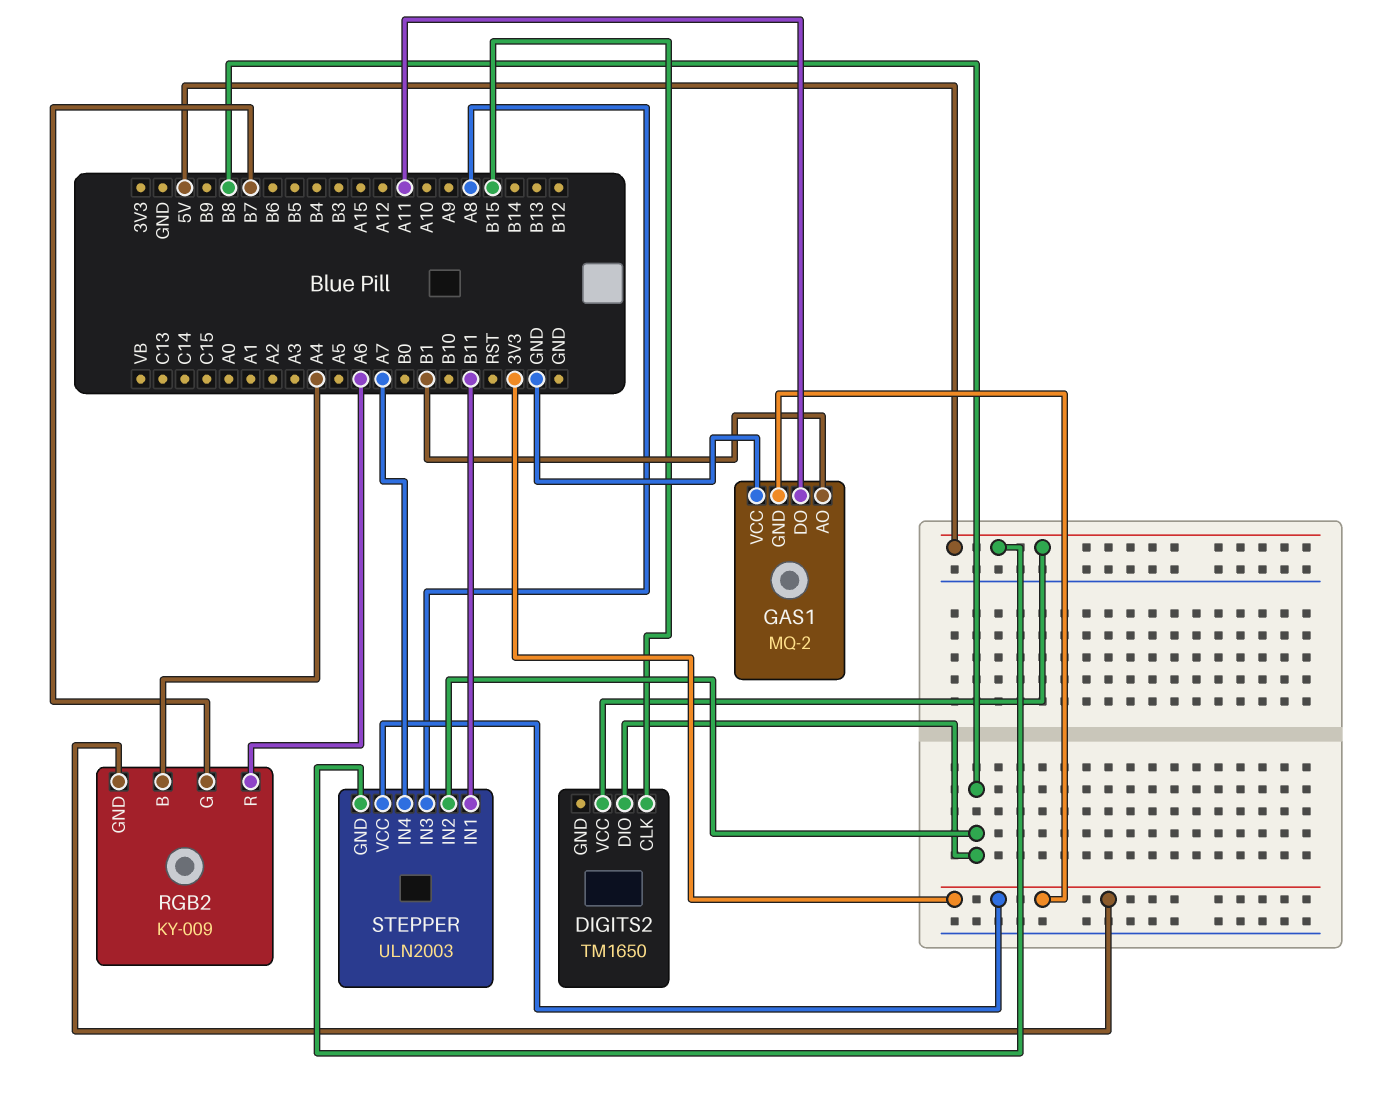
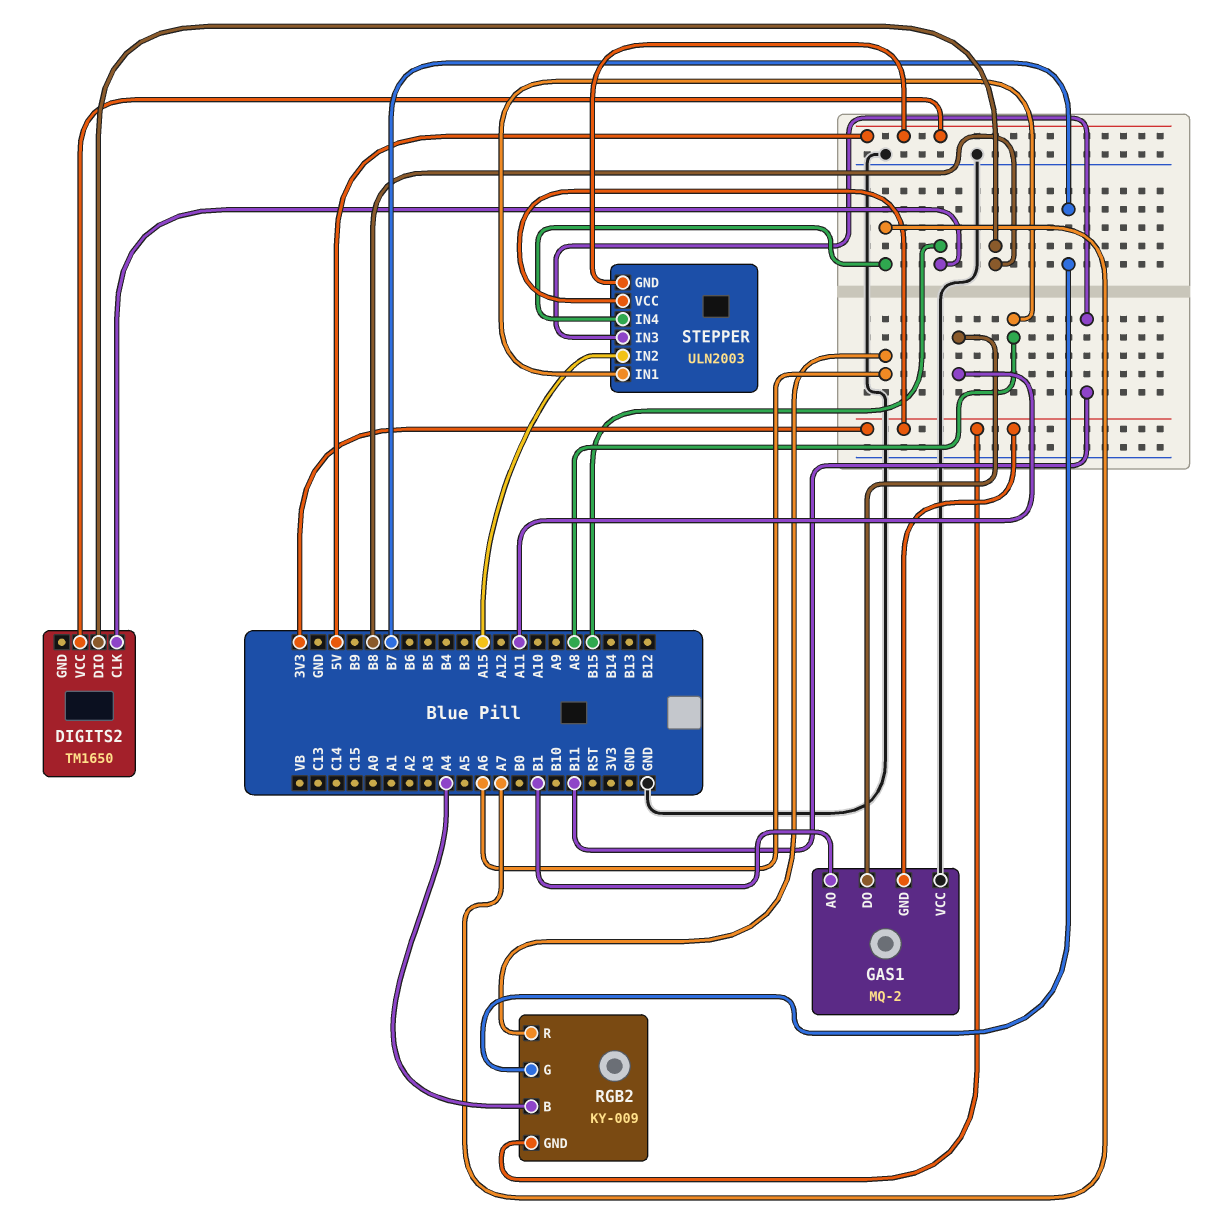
STEPPER pin IN1: B11 -> A8
STEPPER pin IN2: B8 -> A15
STEPPER pin IN3: A8 -> B11

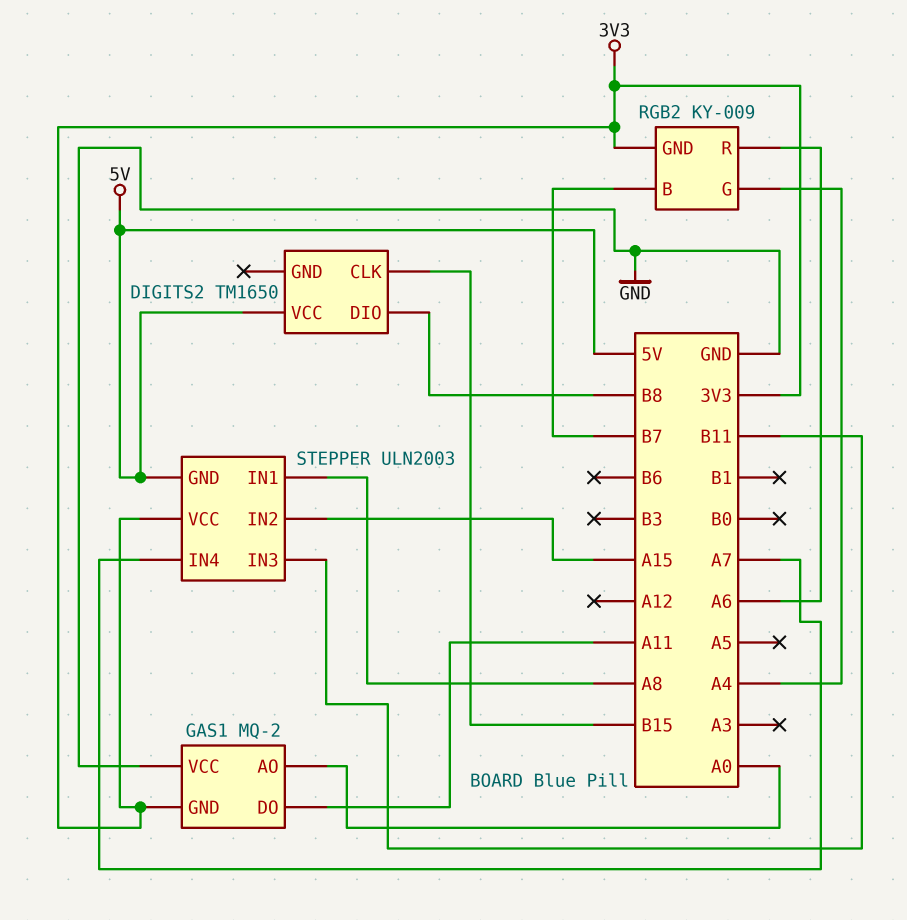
GAS1 pin AO: B1 -> A0
RGB2 pin B: A4 -> B7
RGB2 pin G: B7 -> A4

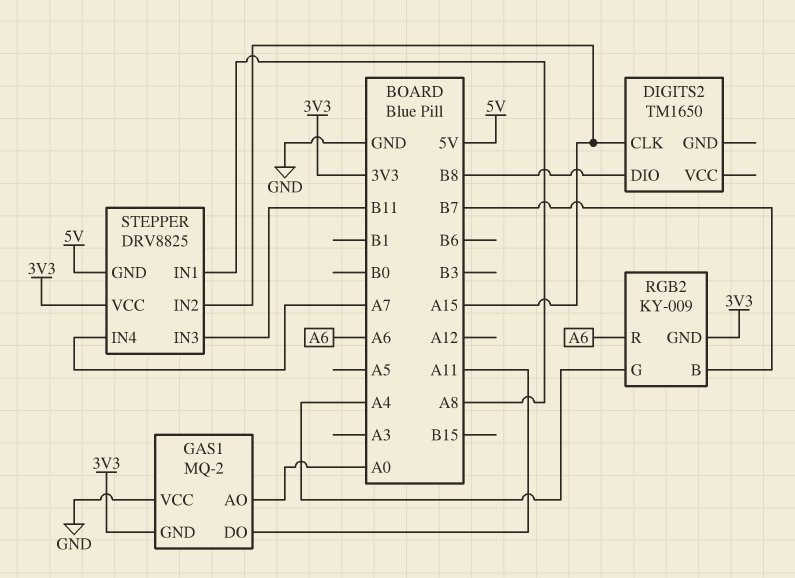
DIGITS2 pin CLK: B15 -> A15
DIGITS2 pin VCC: 5V -> none
STEPPER: ULN2003 -> DRV8825

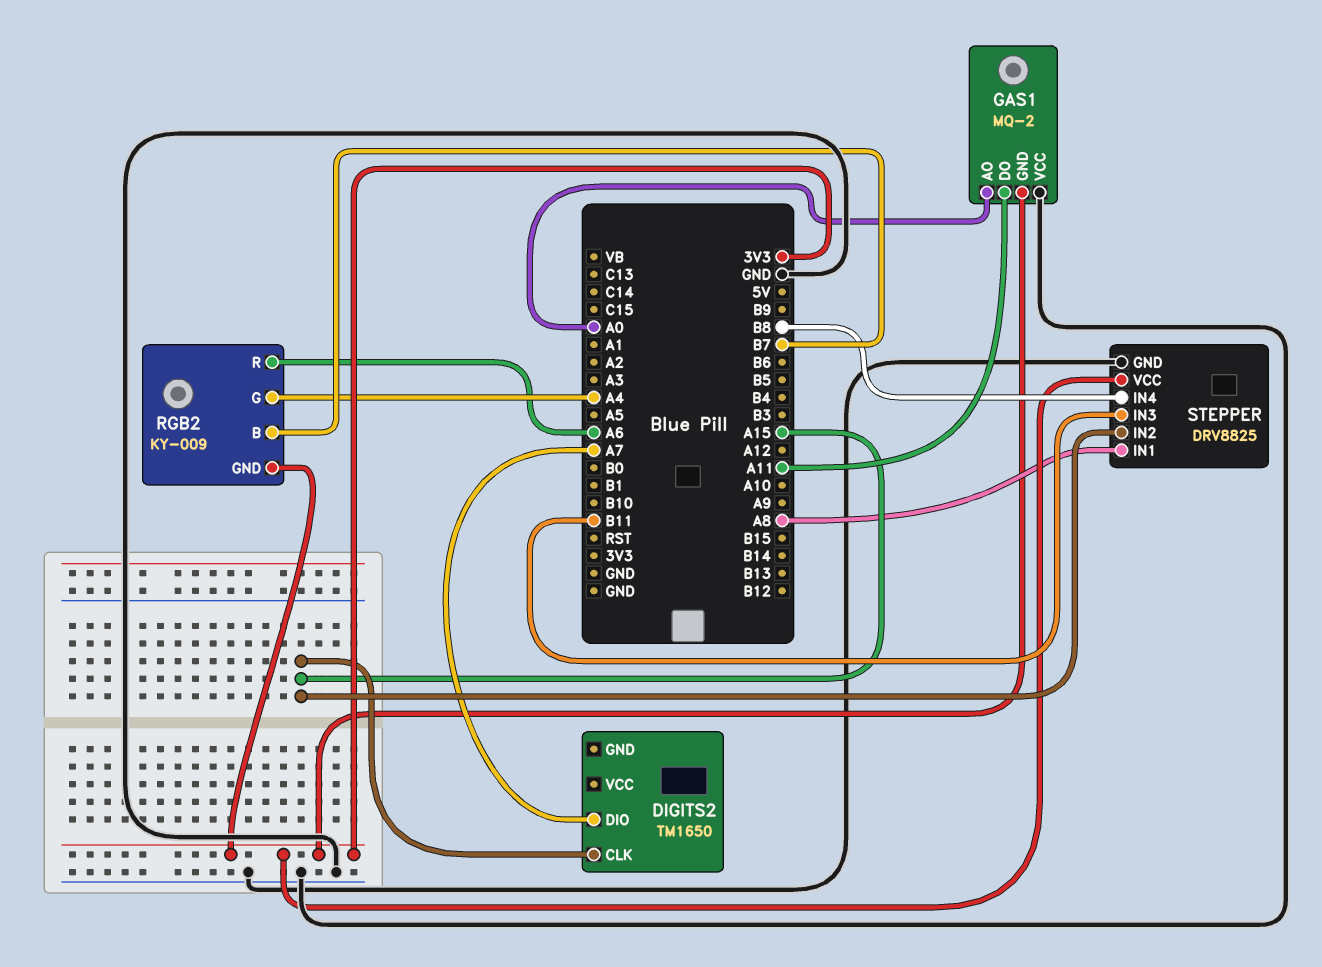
DIGITS2 pin DIO: B8 -> A7
STEPPER pin GND: 5V -> GND
STEPPER pin IN4: A7 -> B8

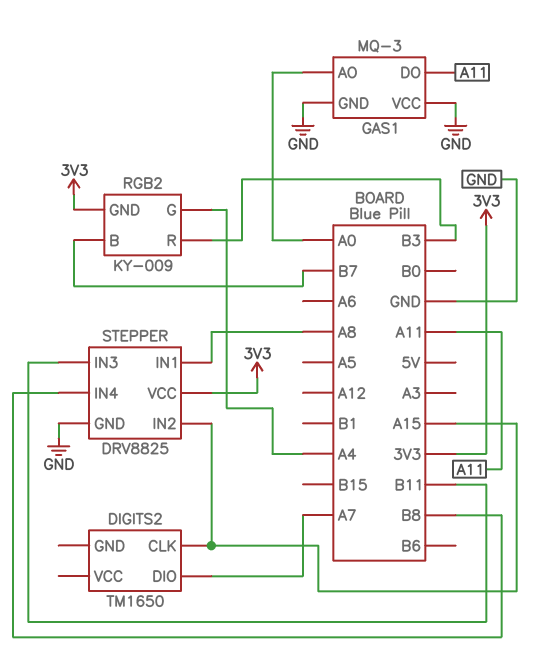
GAS1: MQ-2 -> MQ-3
GAS1 pin GND: 3V3 -> GND
RGB2 pin R: A6 -> B3

